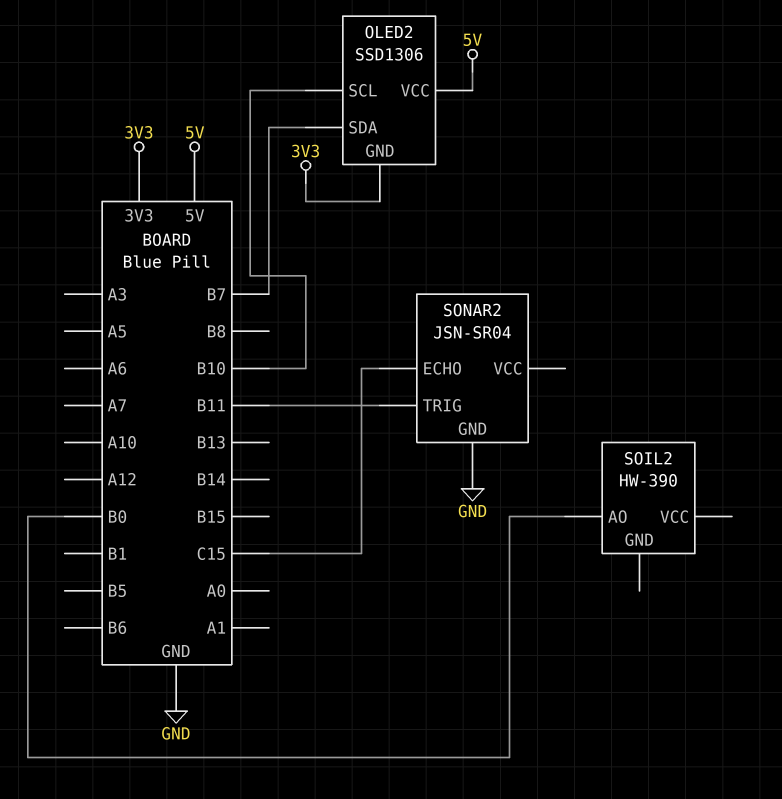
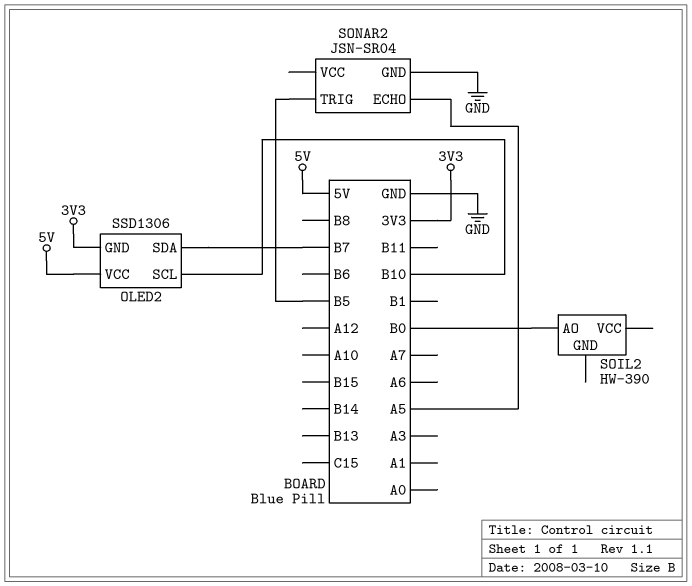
SONAR2 pin ECHO: C15 -> A5
SONAR2 pin TRIG: B11 -> B5

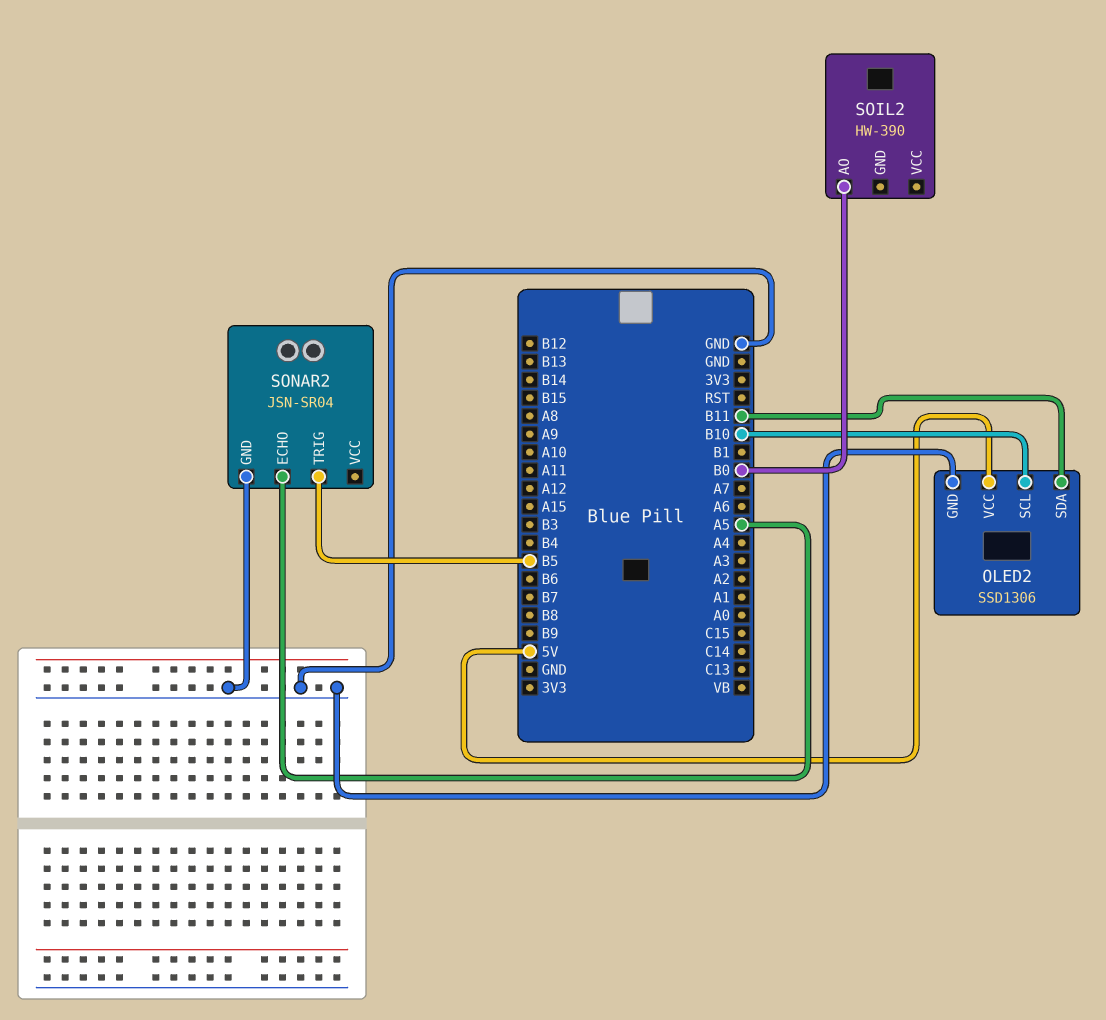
OLED2 pin GND: 3V3 -> GND
OLED2 pin SDA: B7 -> B11

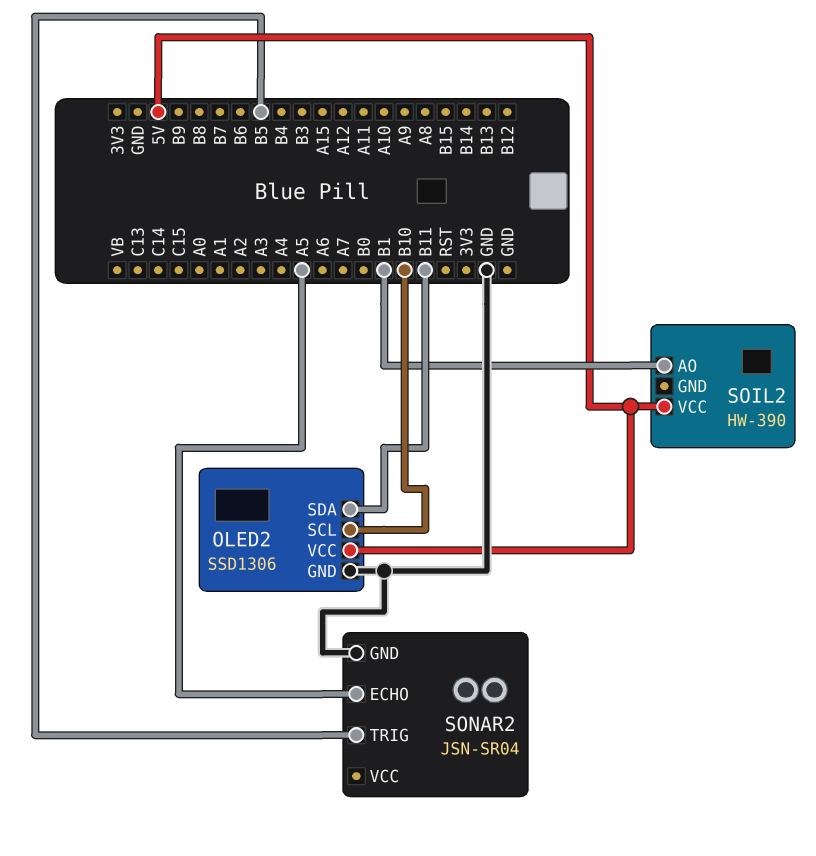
SOIL2 pin AO: B0 -> B1
SOIL2 pin VCC: none -> 5V

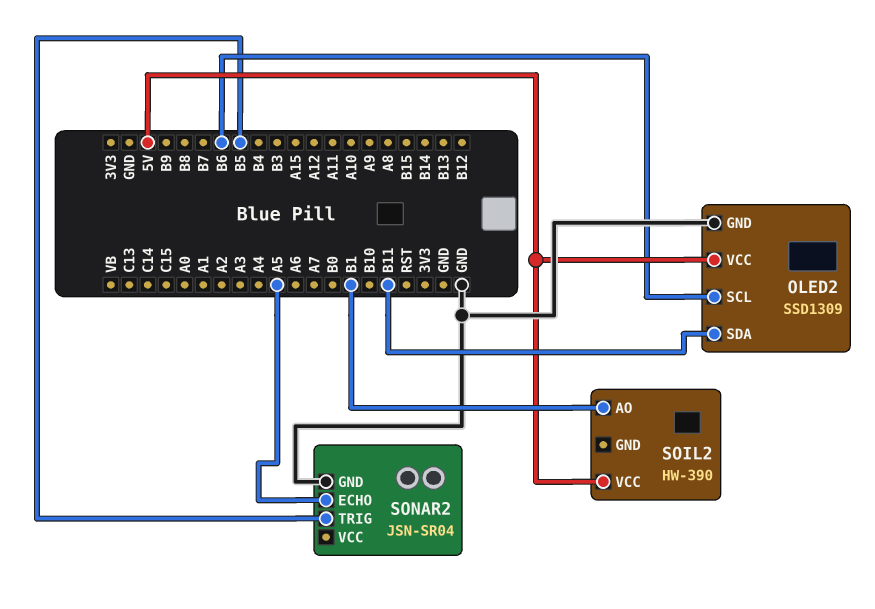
OLED2: SSD1306 -> SSD1309
OLED2 pin SCL: B10 -> B6

